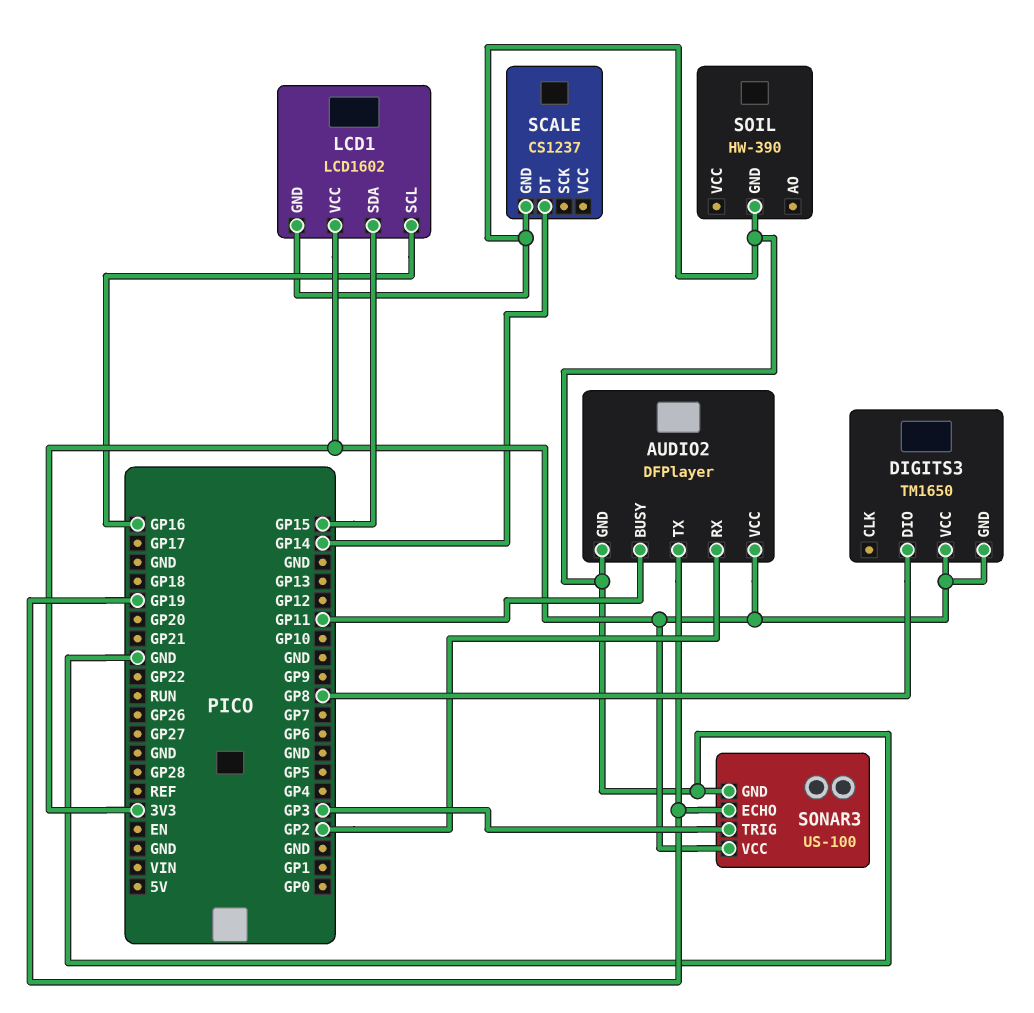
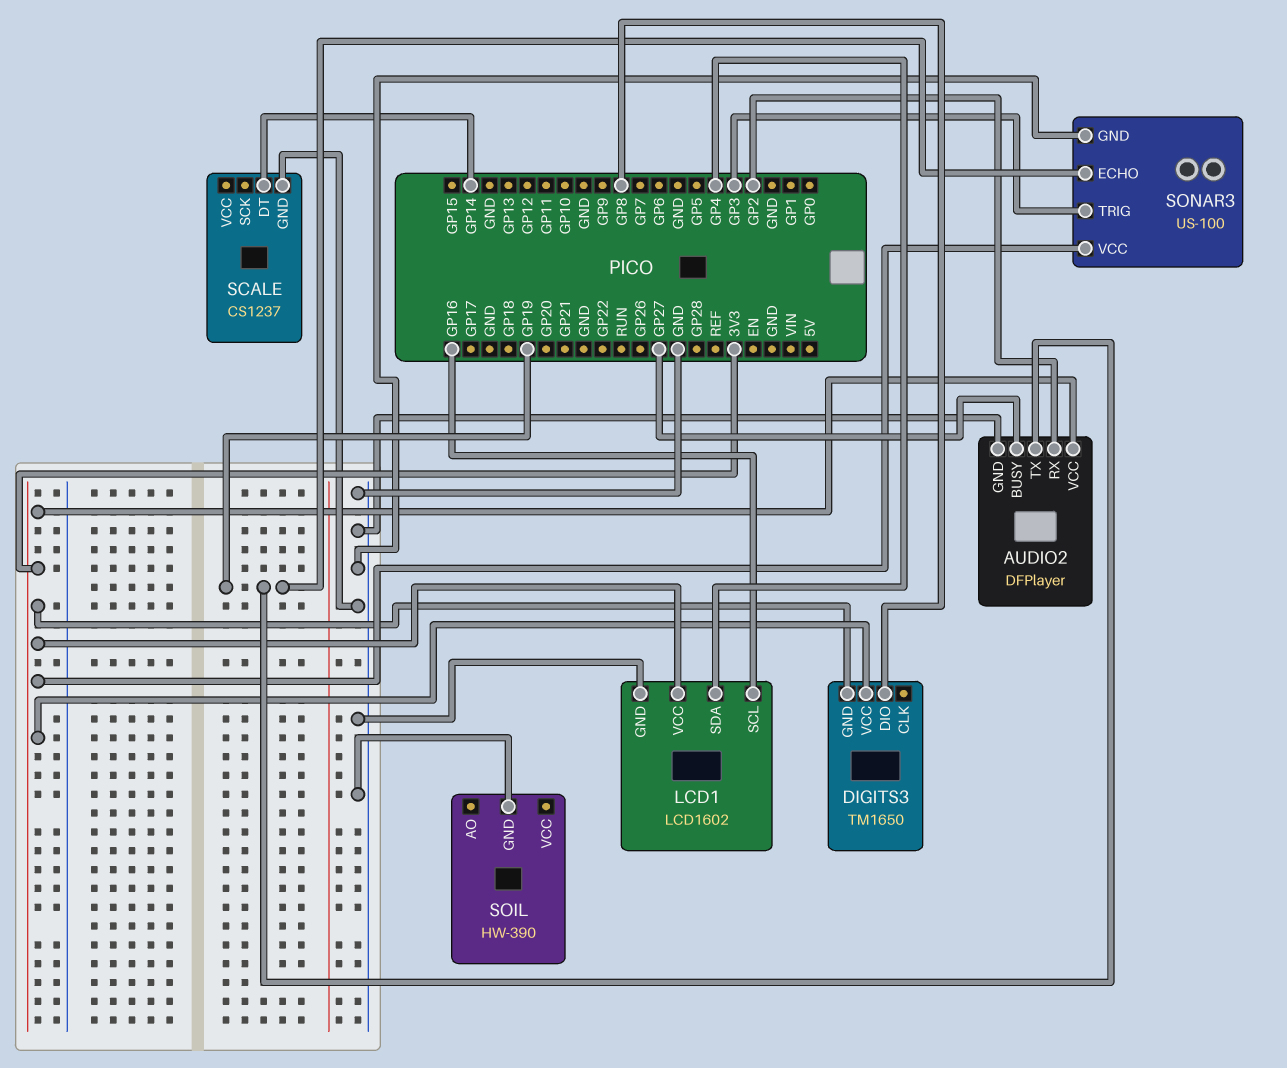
AUDIO2 pin BUSY: GP11 -> GP27
LCD1 pin SDA: GP15 -> GP4

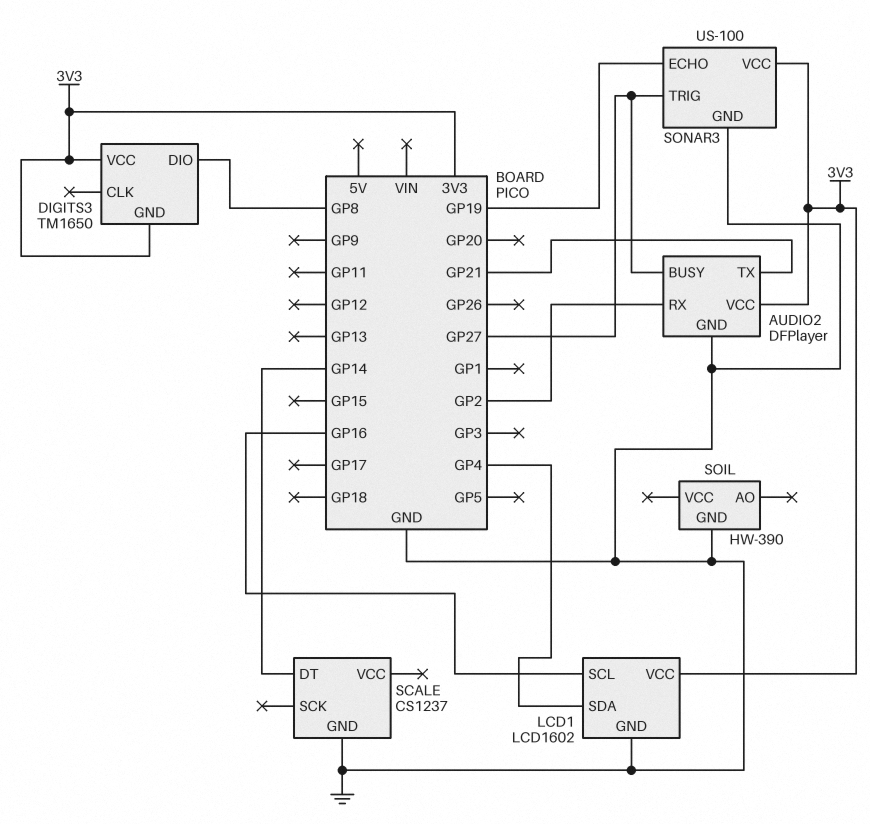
AUDIO2 pin TX: GP19 -> GP21
SONAR3 pin TRIG: GP3 -> GP27

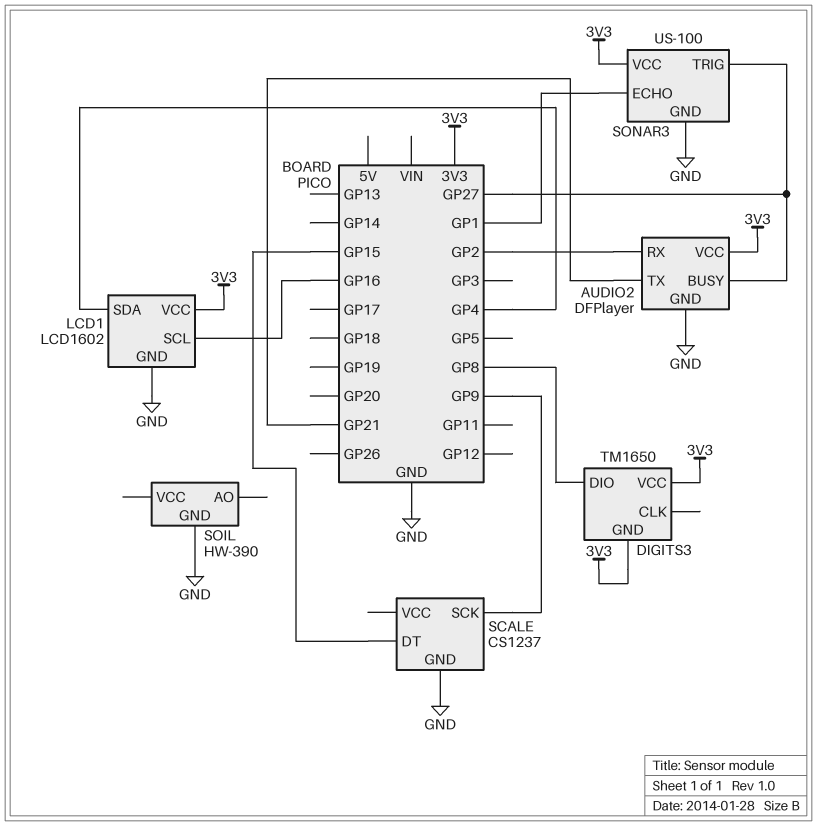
SCALE pin DT: GP14 -> GP15
SCALE pin SCK: none -> GP9
SONAR3 pin ECHO: GP19 -> GP1

